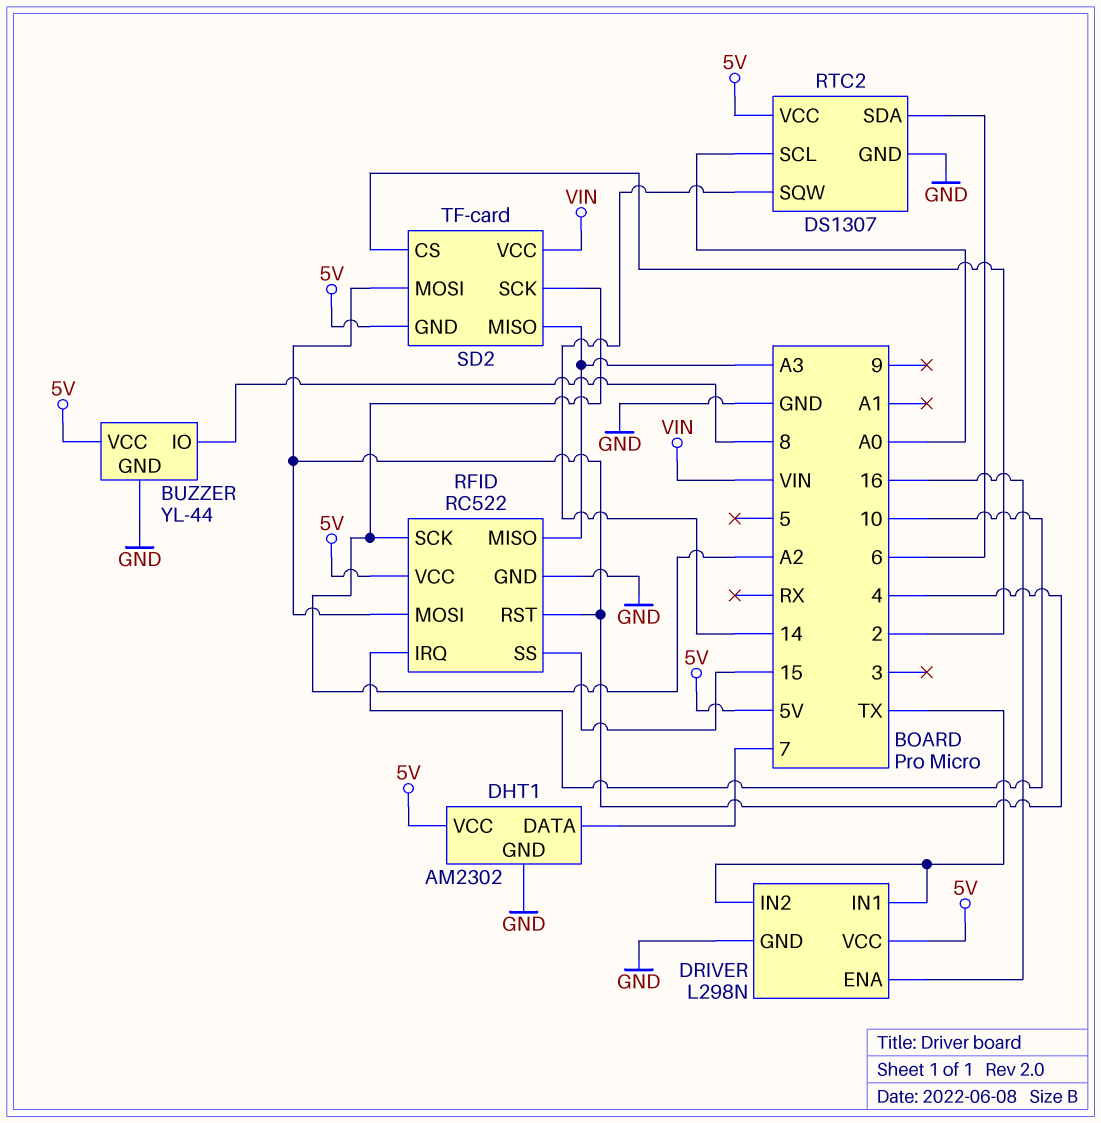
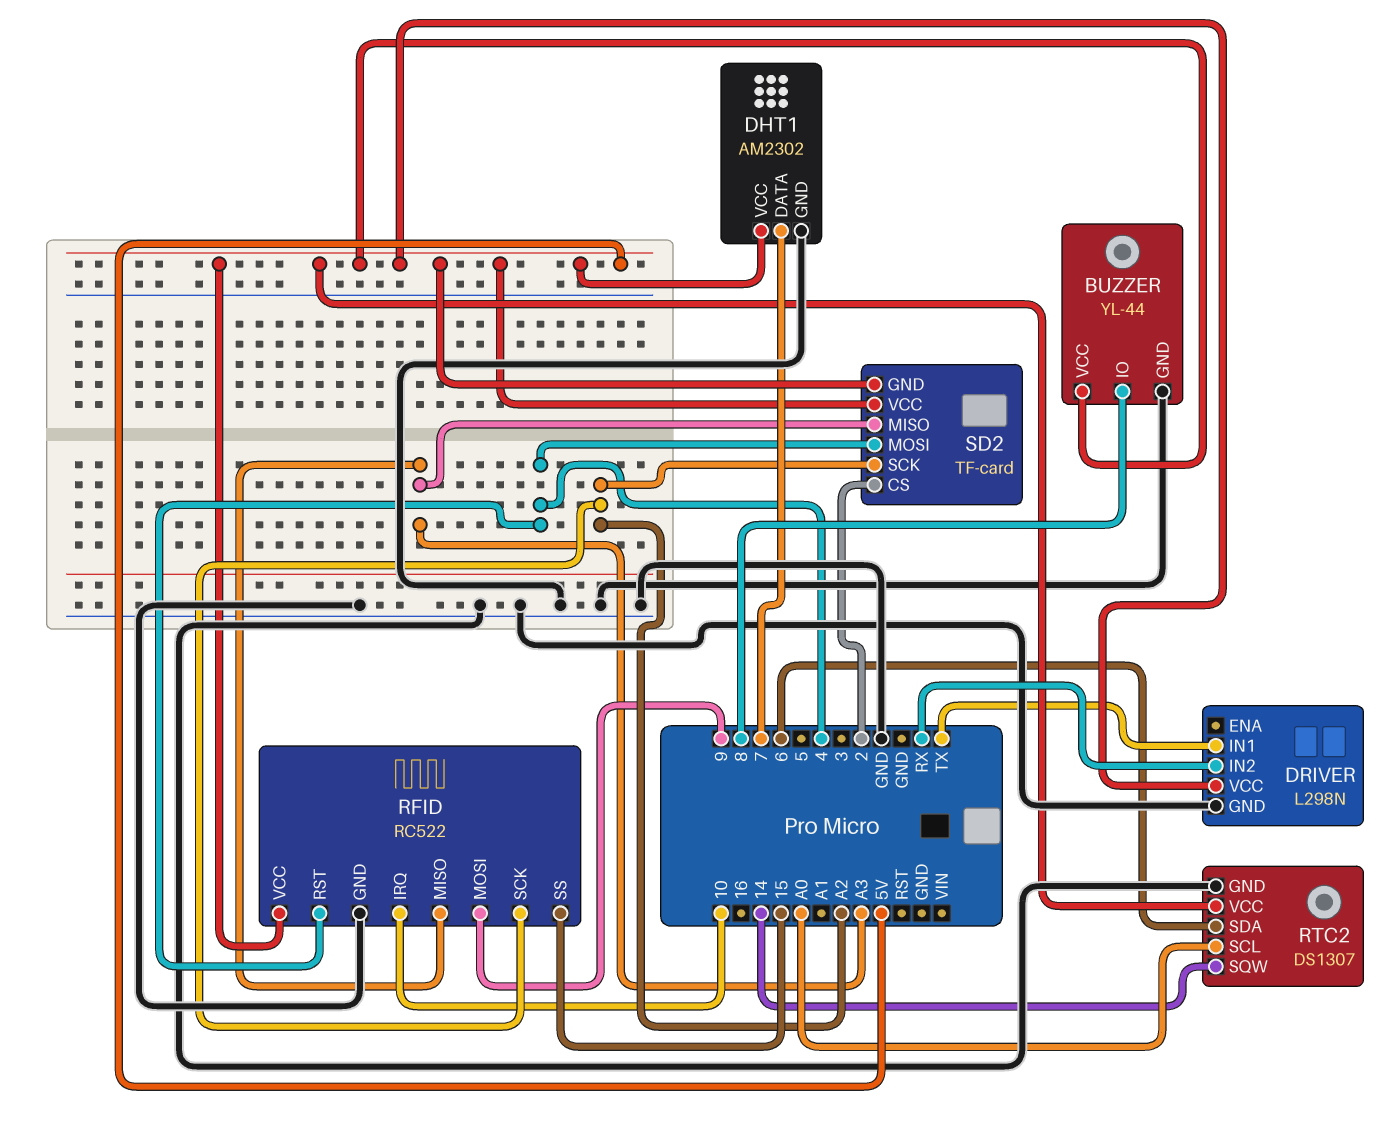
DRIVER pin ENA: 16 -> none
DRIVER pin IN2: TX -> RX
RFID pin MOSI: 4 -> 9
SD2 pin VCC: VIN -> 5V

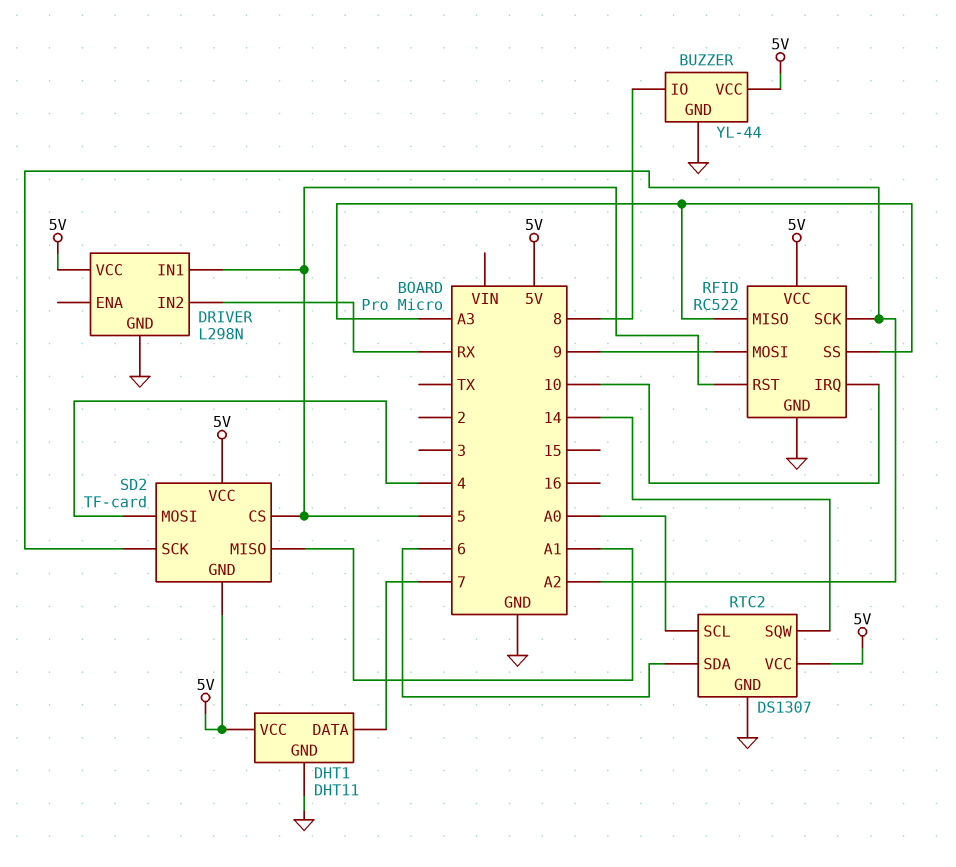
DHT1: AM2302 -> DHT11
DRIVER pin IN1: TX -> 5
RFID pin RST: 4 -> 5
RFID pin SS: 15 -> A3
SD2 pin CS: 2 -> 5
SD2 pin MISO: A3 -> A1

